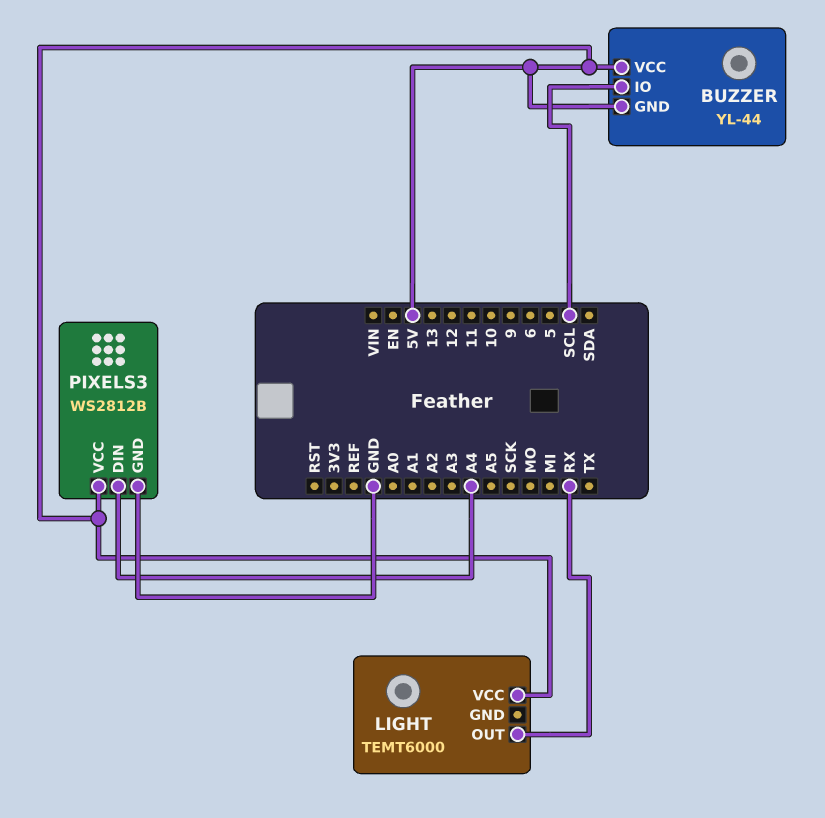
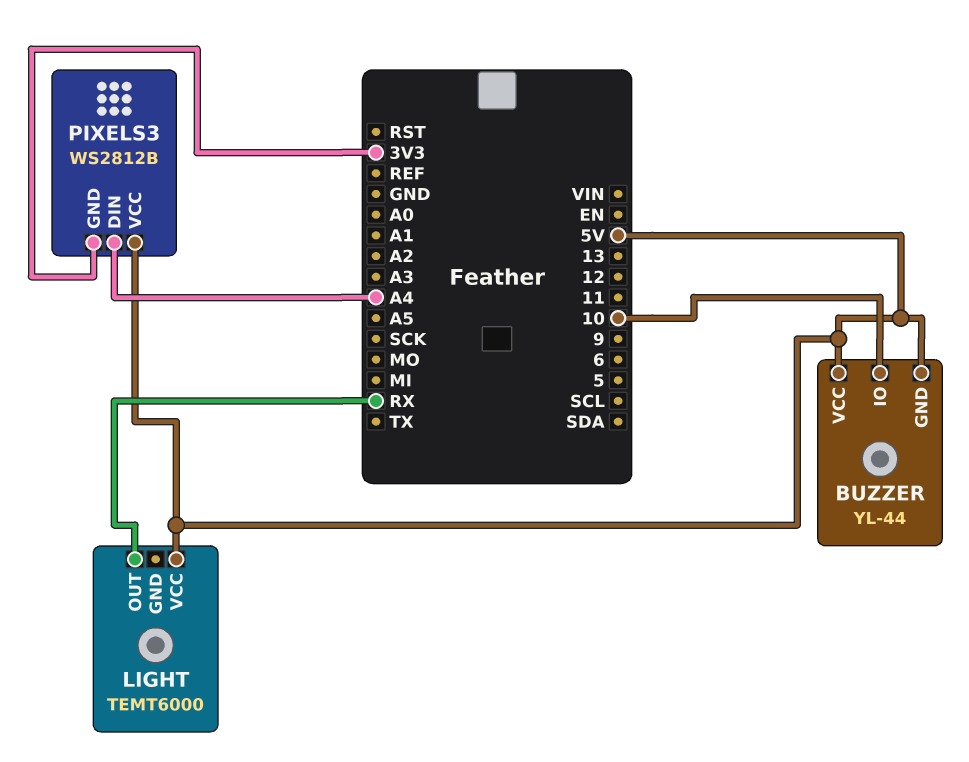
BUZZER pin IO: SCL -> 10
PIXELS3 pin GND: GND -> 3V3

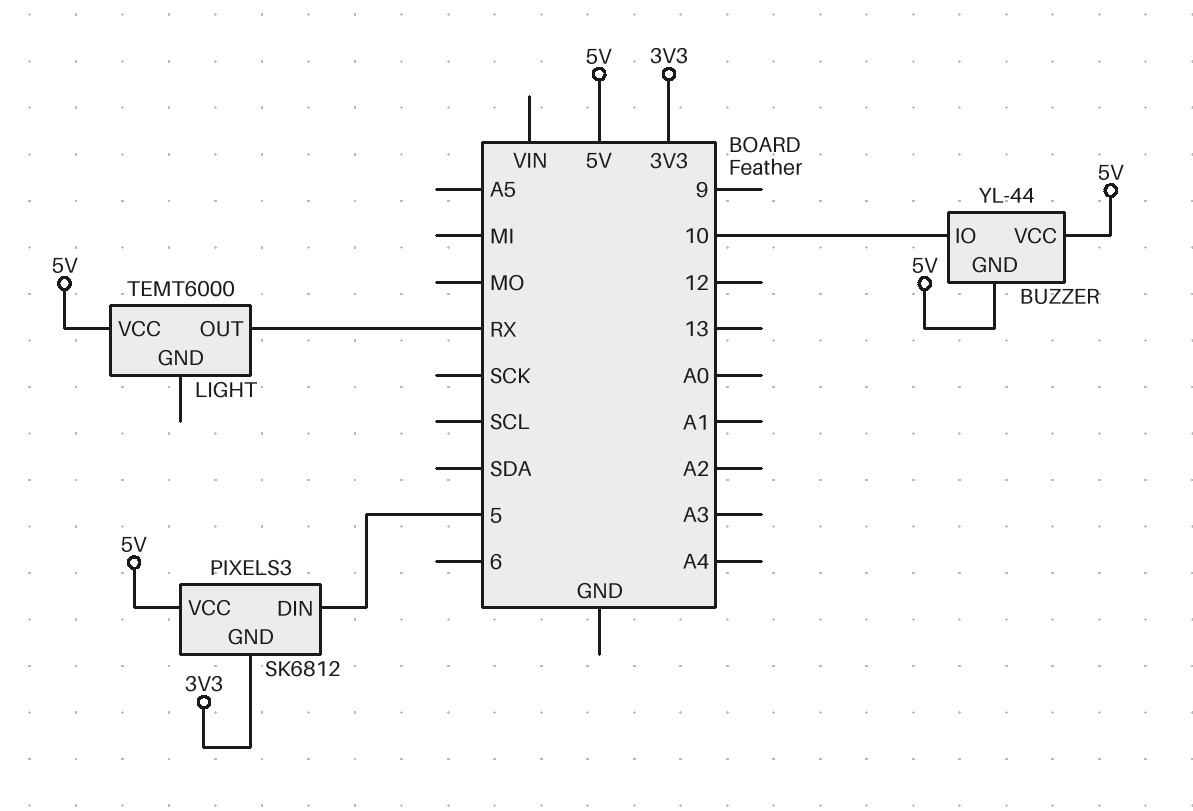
PIXELS3: WS2812B -> SK6812
PIXELS3 pin DIN: A4 -> 5

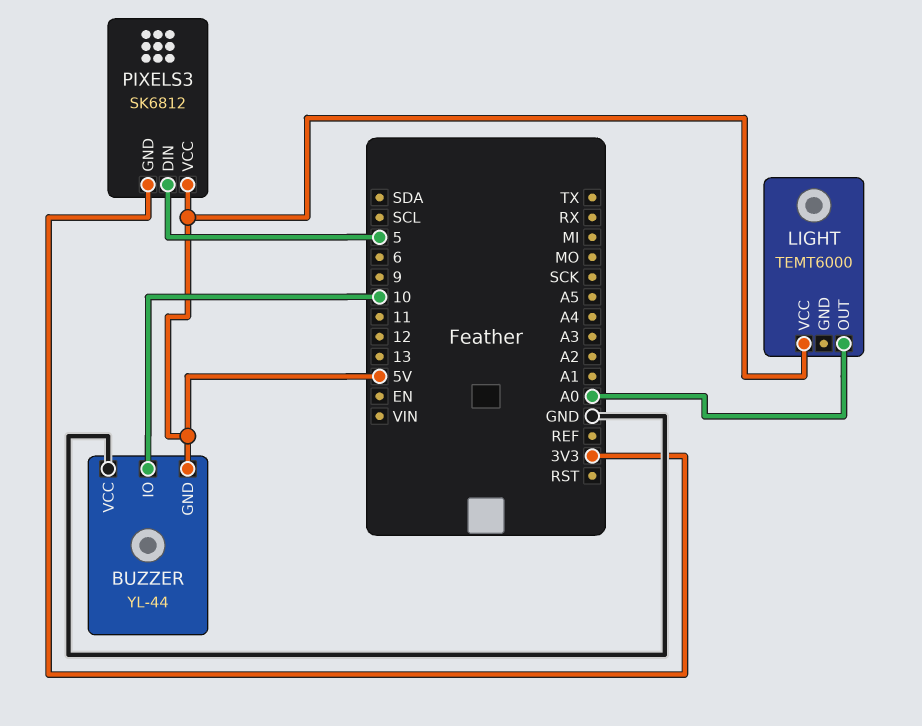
BUZZER pin VCC: 5V -> GND
LIGHT pin OUT: RX -> A0

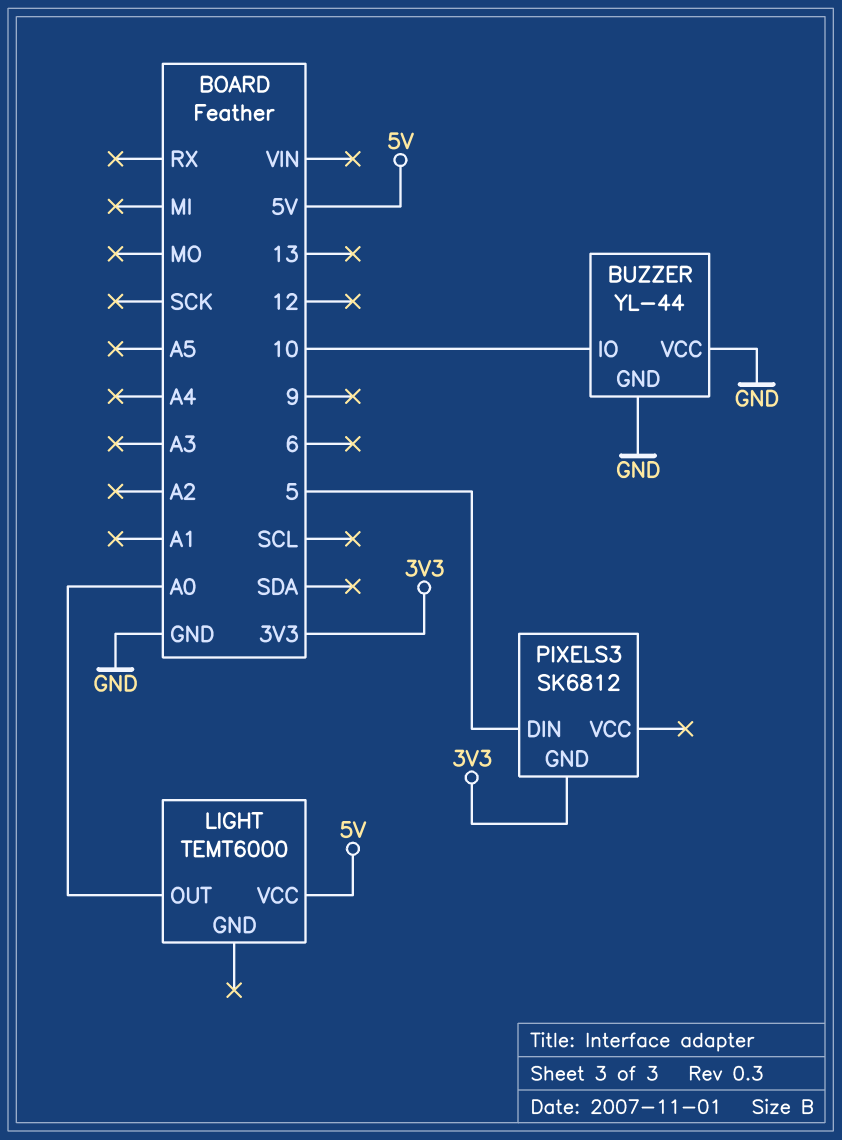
BUZZER pin GND: 5V -> GND
PIXELS3 pin VCC: 5V -> none

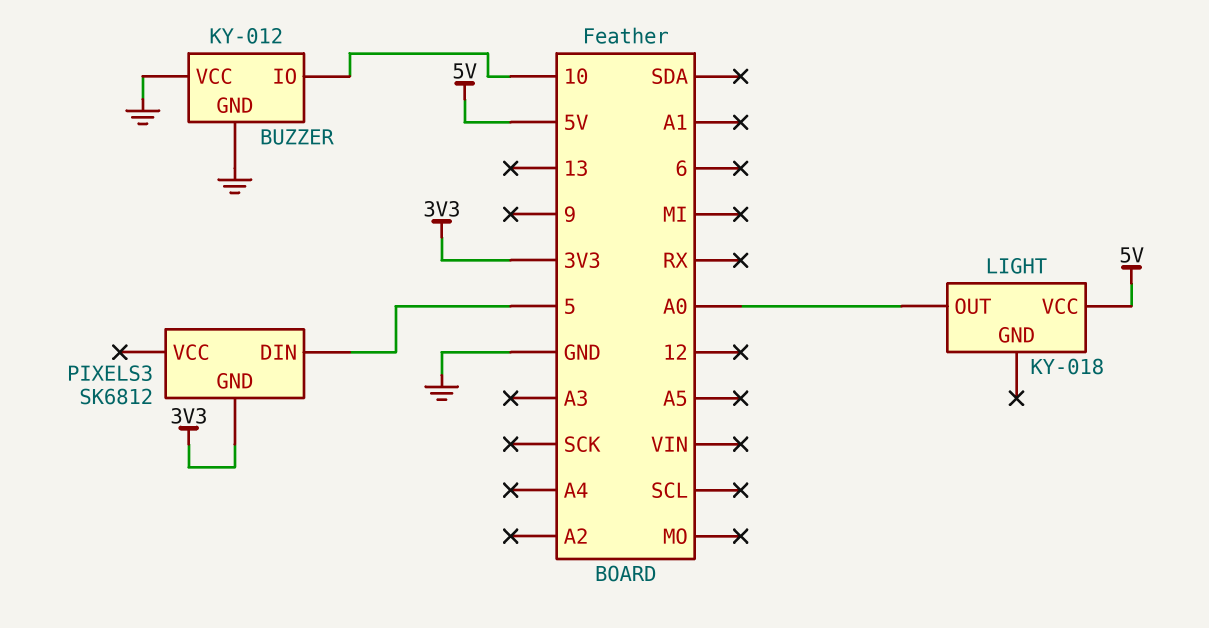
BUZZER: YL-44 -> KY-012
LIGHT: TEMT6000 -> KY-018

